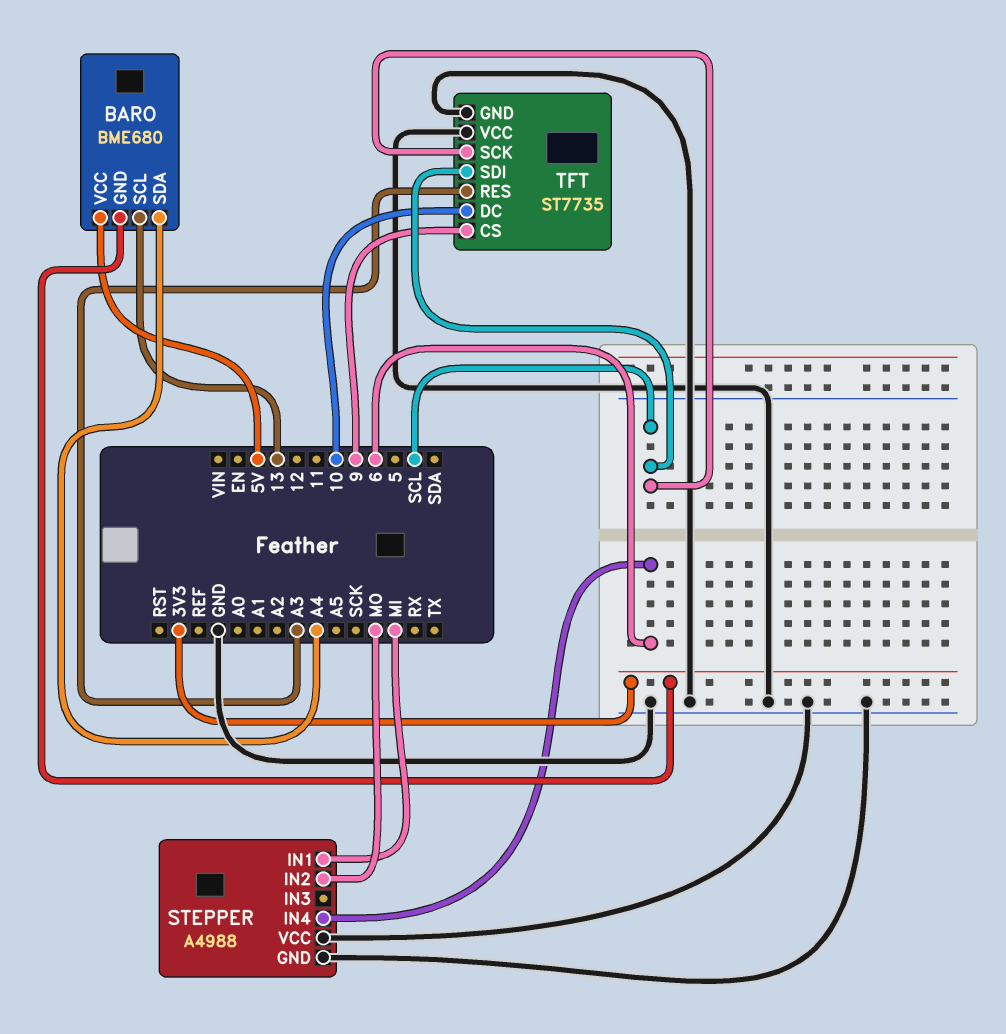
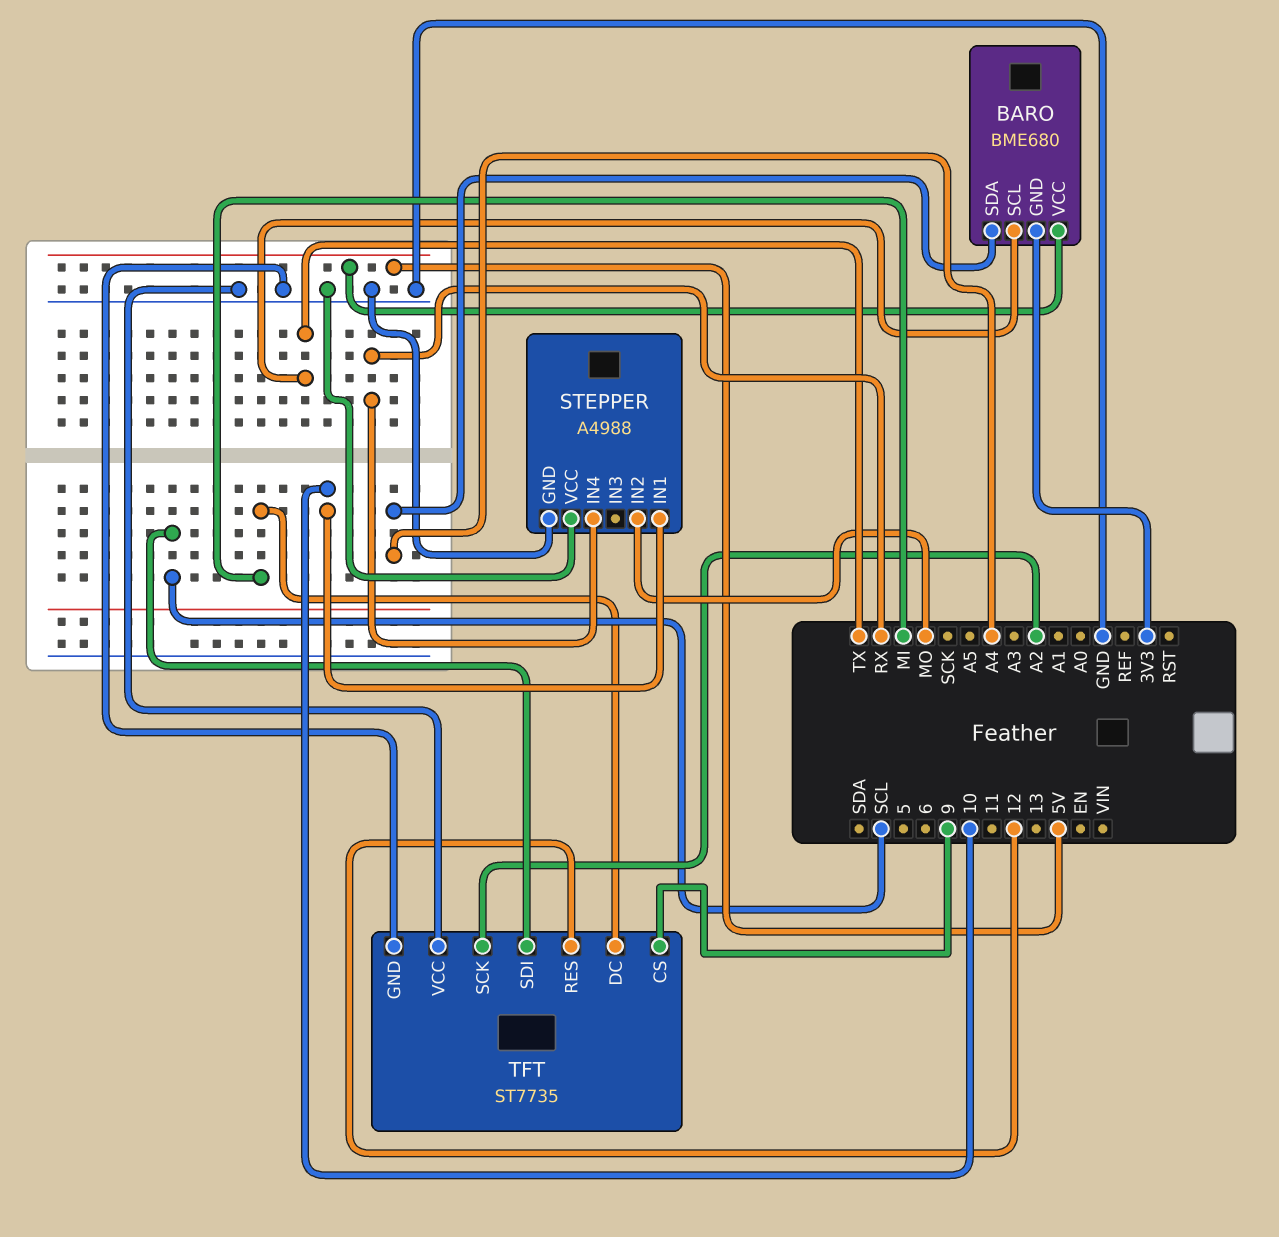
BARO pin SCL: 13 -> TX
STEPPER pin IN1: MI -> 10
STEPPER pin IN4: 6 -> RX
TFT pin DC: 10 -> MI
TFT pin RES: A3 -> 12
TFT pin SCK: SCL -> A2

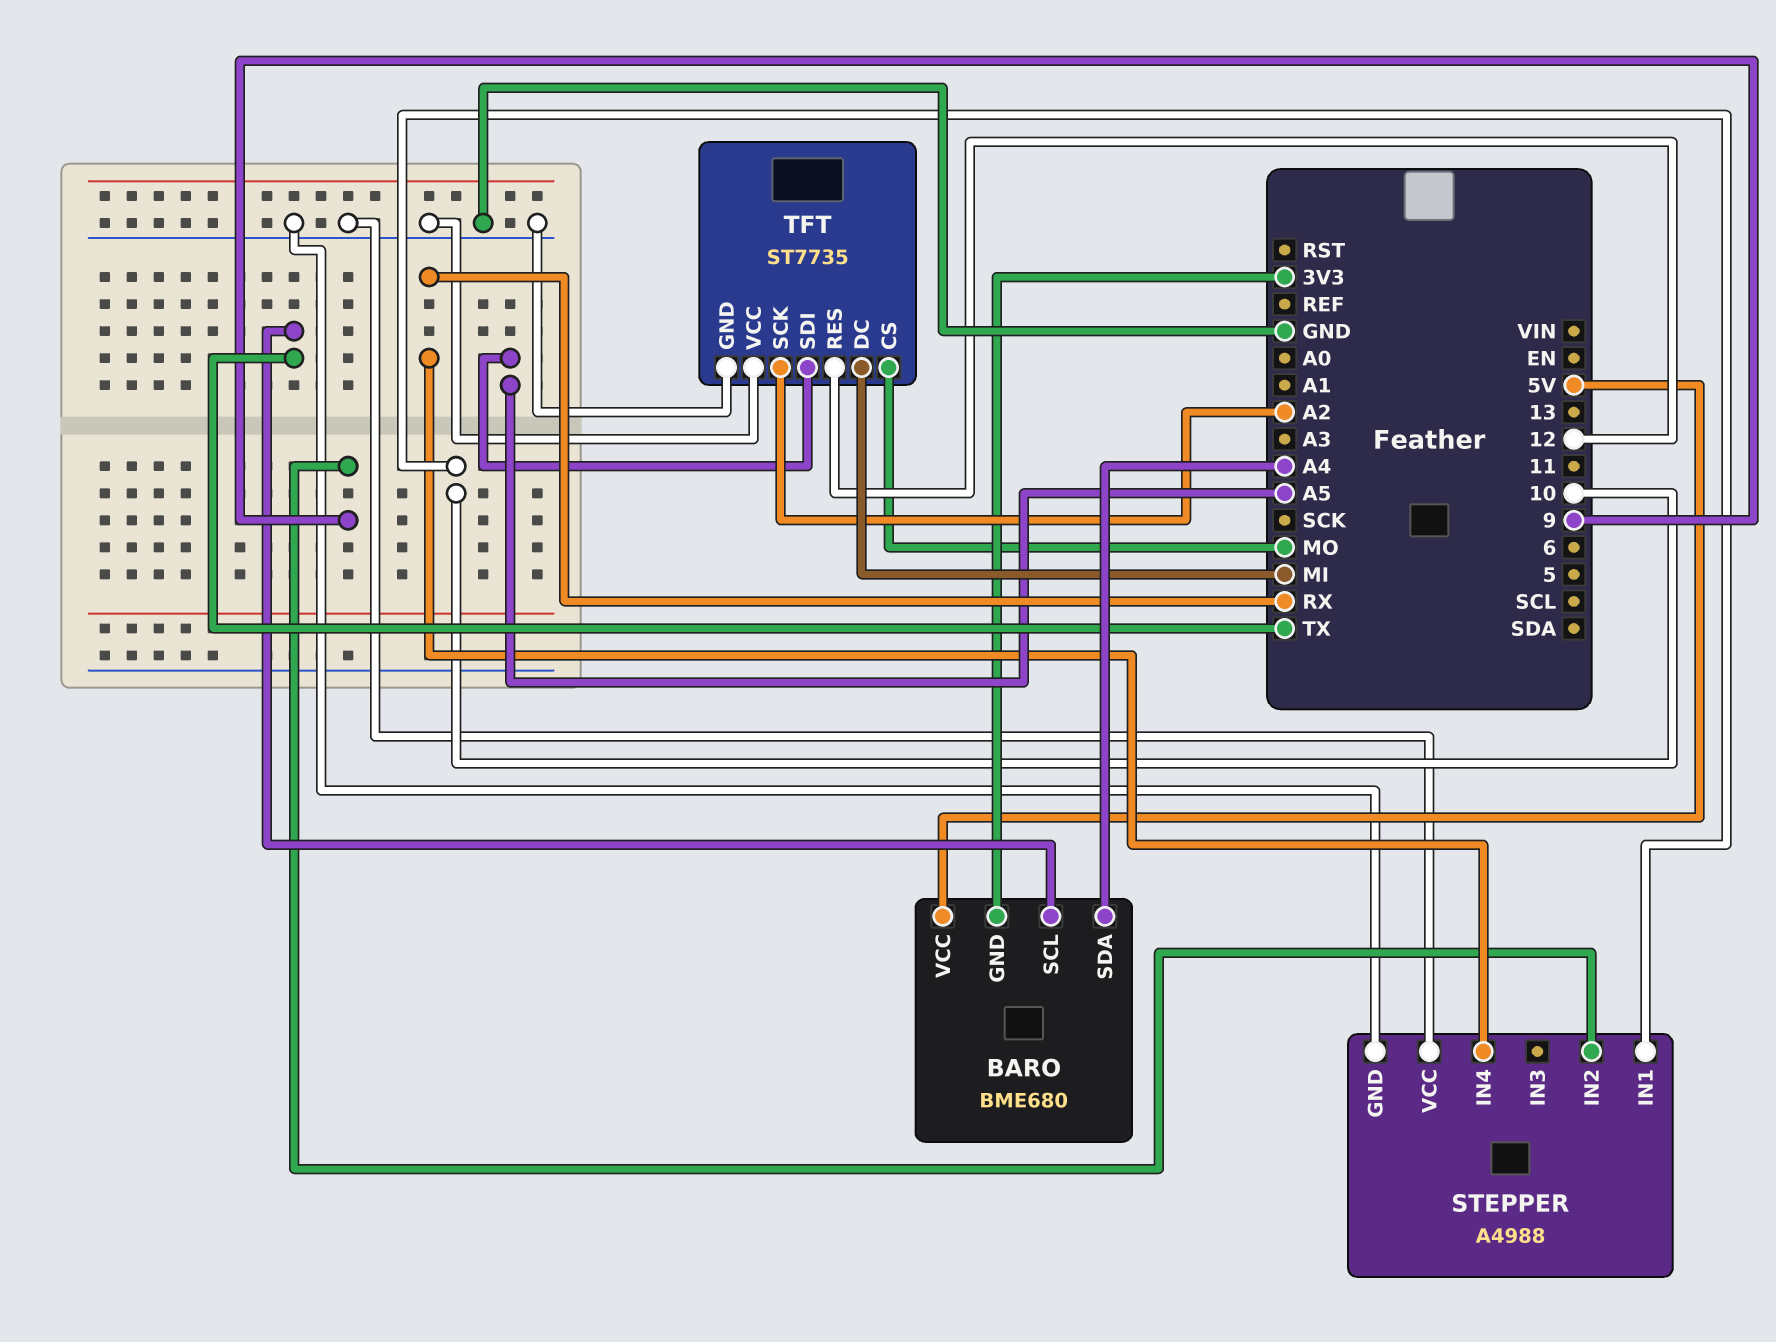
STEPPER pin IN2: MO -> 9
TFT pin CS: 9 -> MO
TFT pin SDI: SCL -> A5

